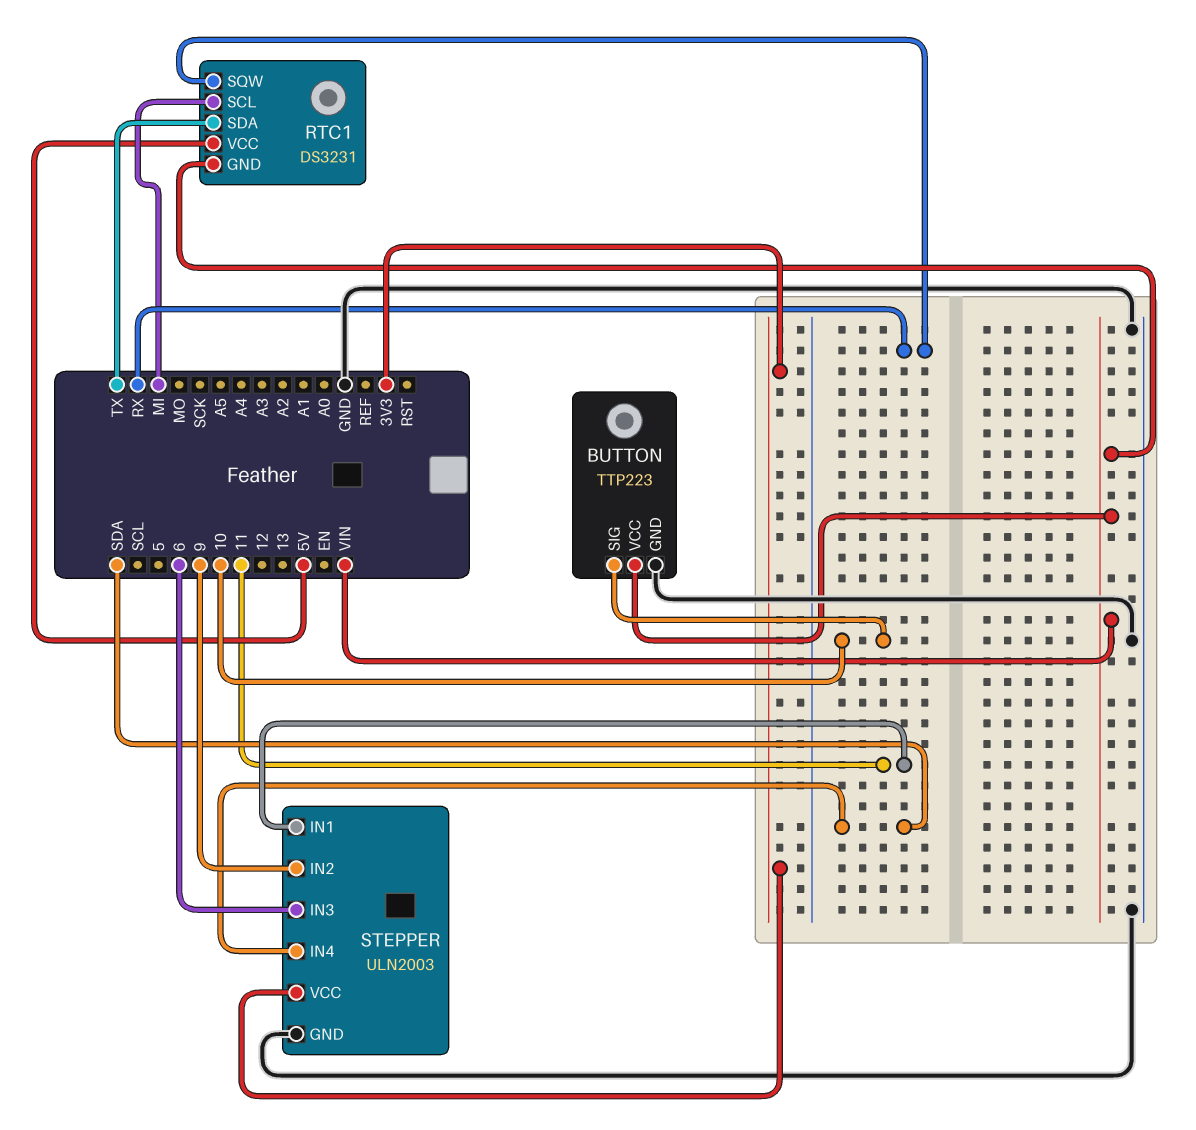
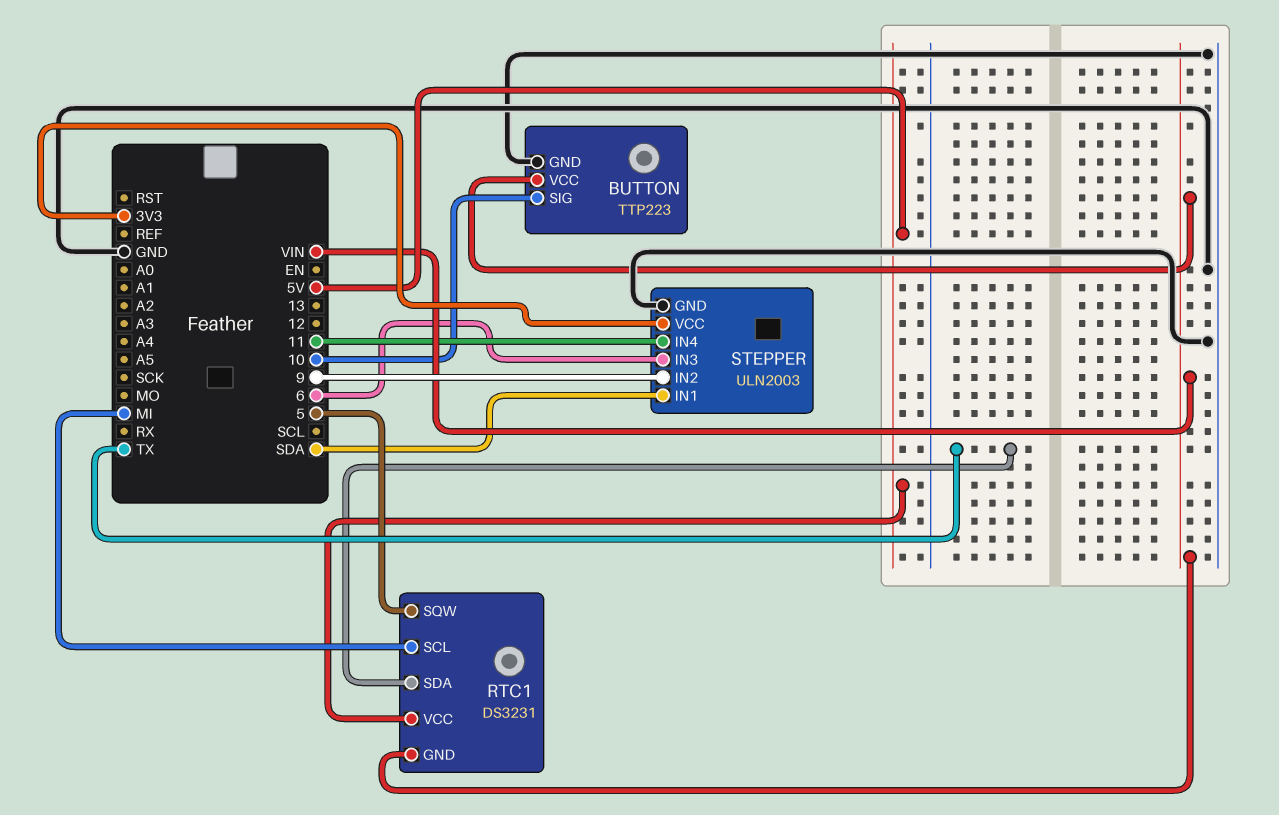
RTC1 pin SQW: RX -> 5
STEPPER pin IN1: 11 -> SDA
STEPPER pin IN4: SDA -> 11

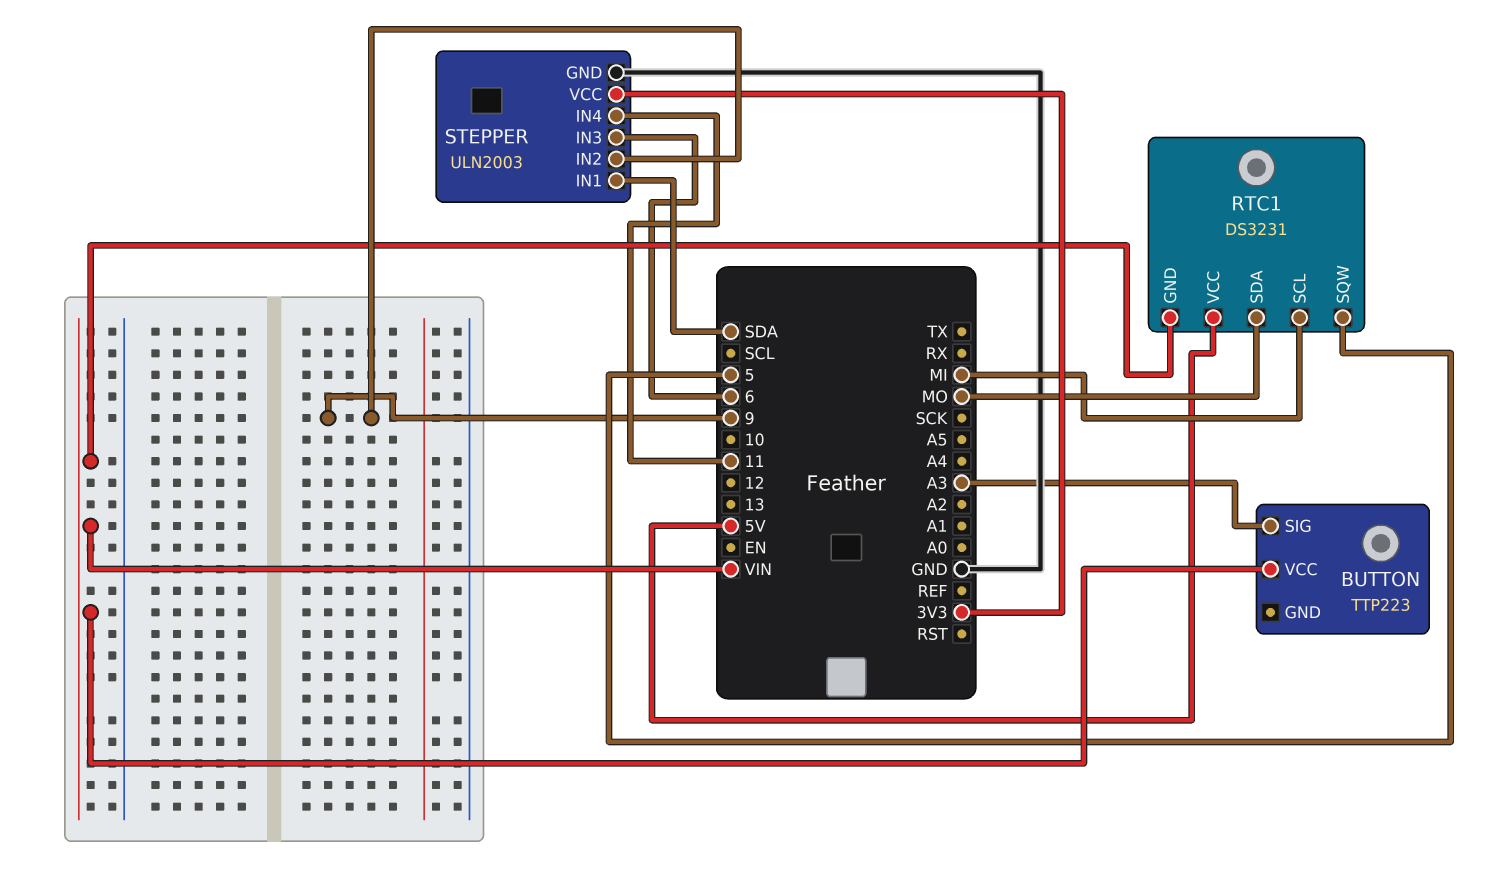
BUTTON pin GND: GND -> none
BUTTON pin SIG: 10 -> A3
RTC1 pin SDA: TX -> MO

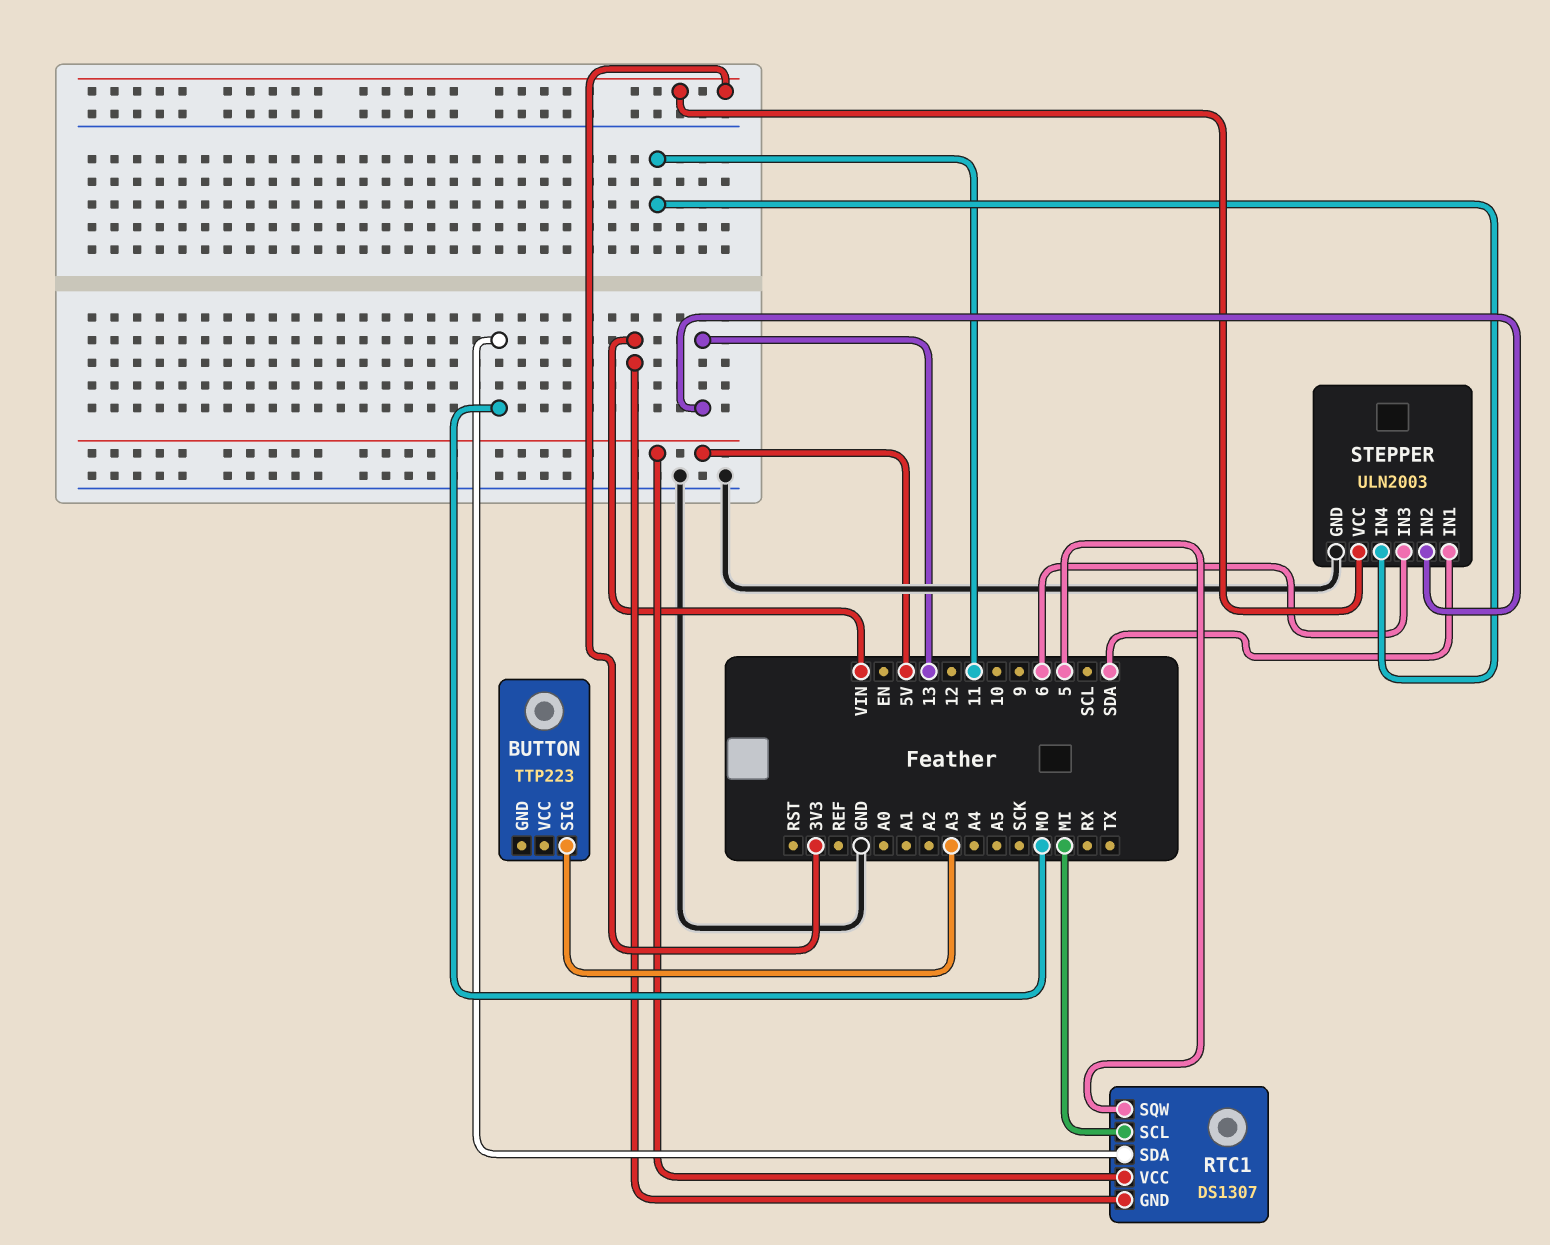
BUTTON pin VCC: VIN -> none
RTC1: DS3231 -> DS1307
STEPPER pin IN2: 9 -> 13

